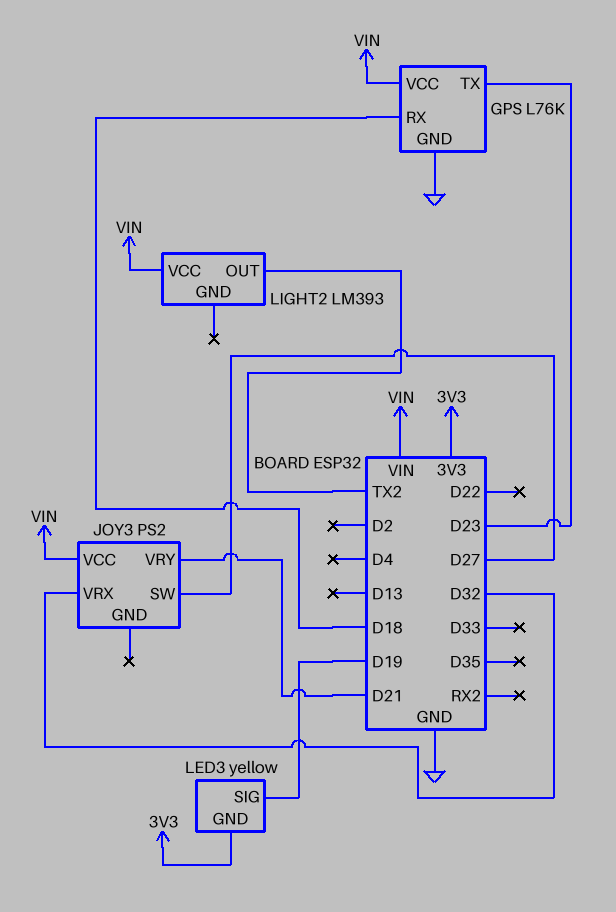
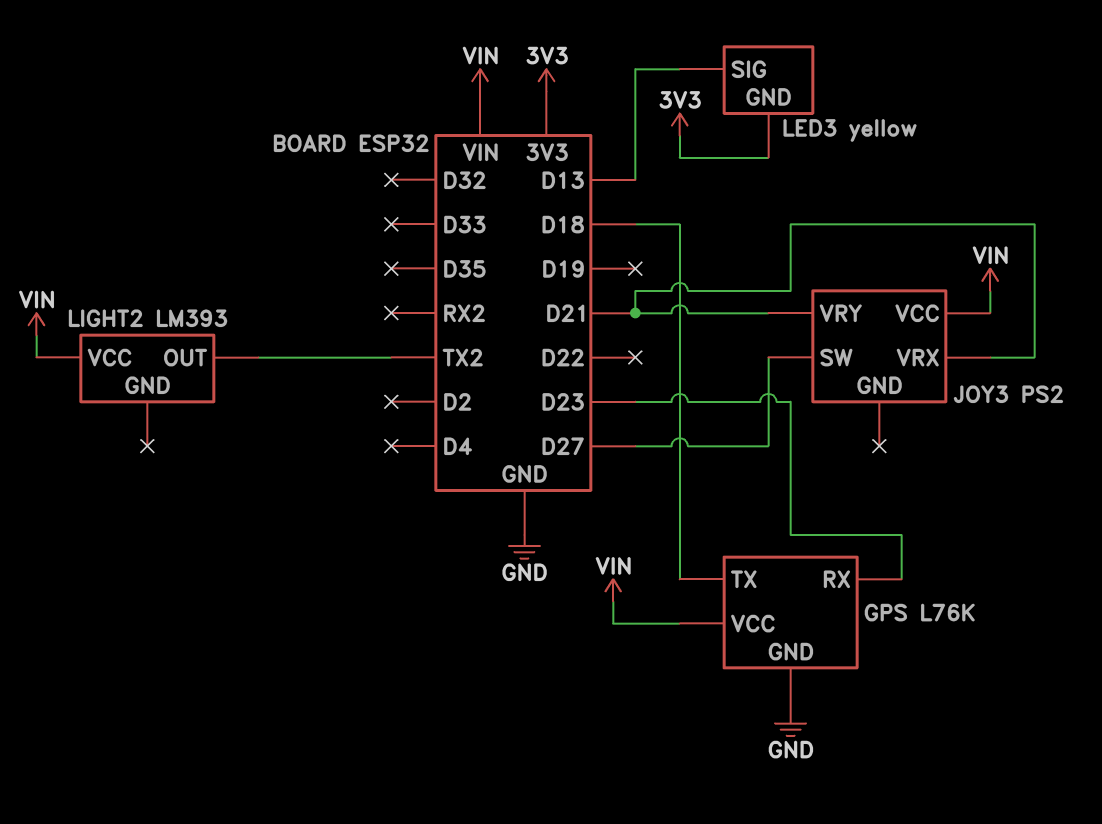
GPS pin RX: D18 -> D23
GPS pin TX: D23 -> D18
JOY3 pin VRX: D32 -> D21
LED3 pin SIG: D19 -> D13

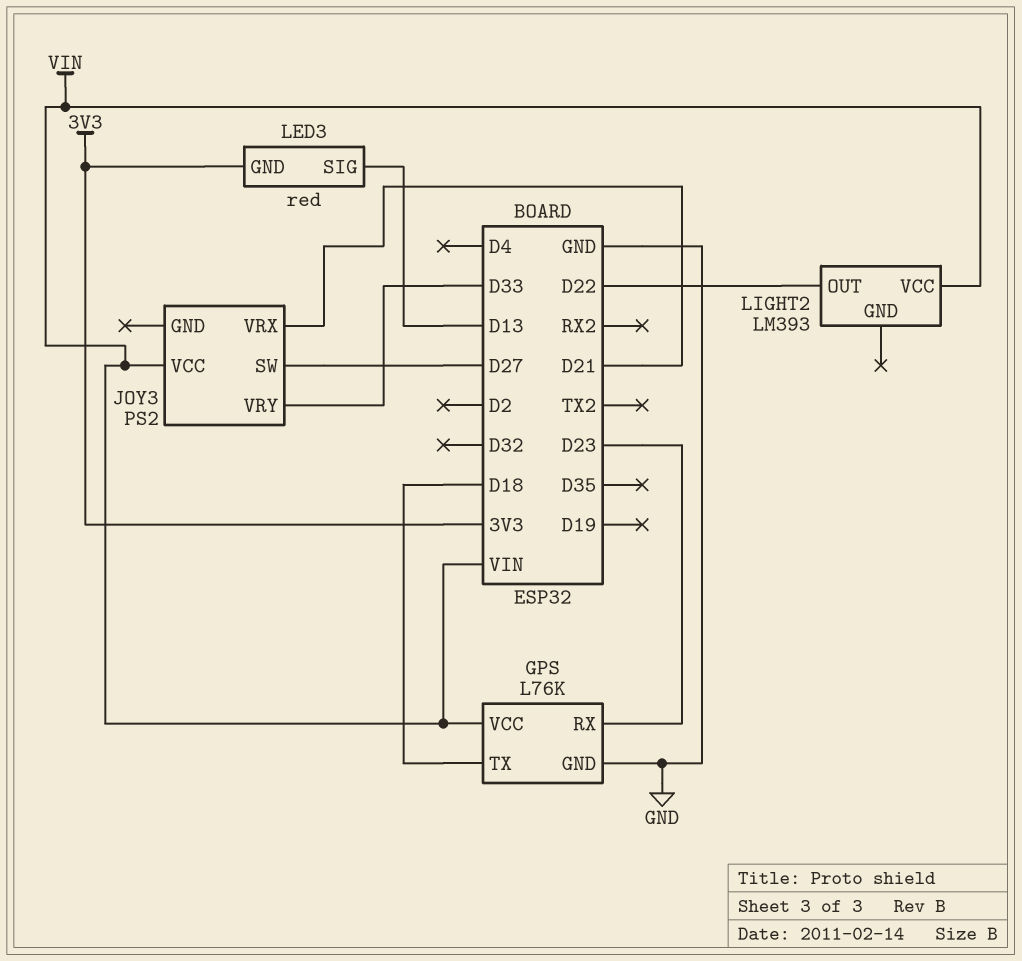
JOY3 pin VRY: D21 -> D33
LED3: yellow -> red
LIGHT2 pin OUT: TX2 -> D22

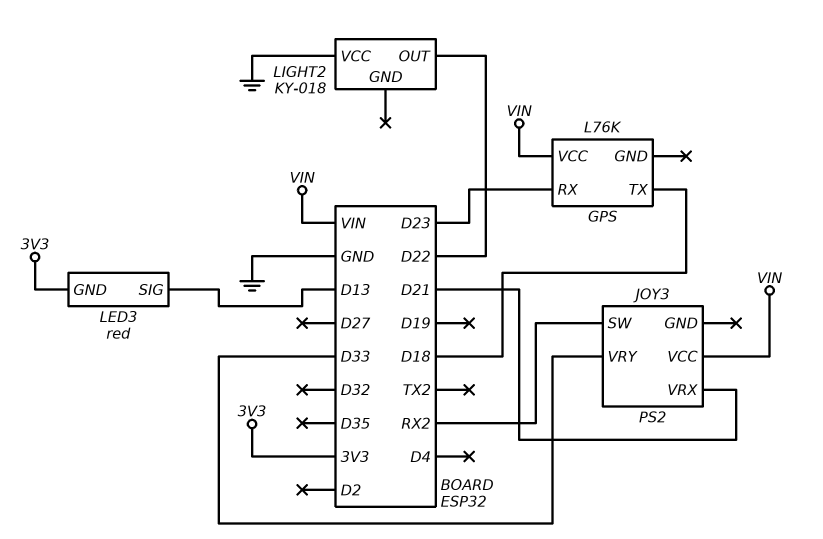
GPS pin GND: GND -> none
JOY3 pin SW: D27 -> RX2
LIGHT2: LM393 -> KY-018
LIGHT2 pin VCC: VIN -> GND

